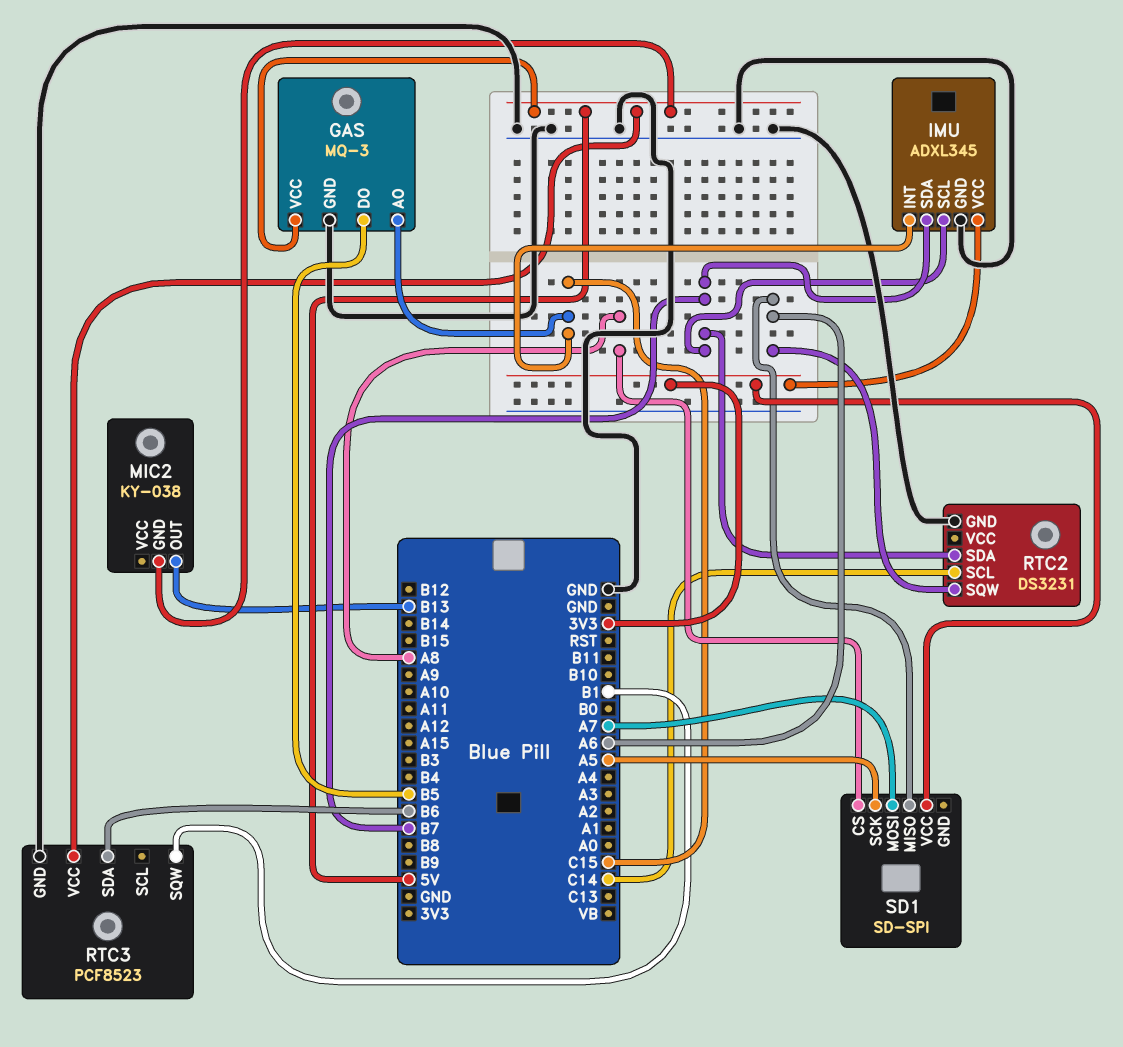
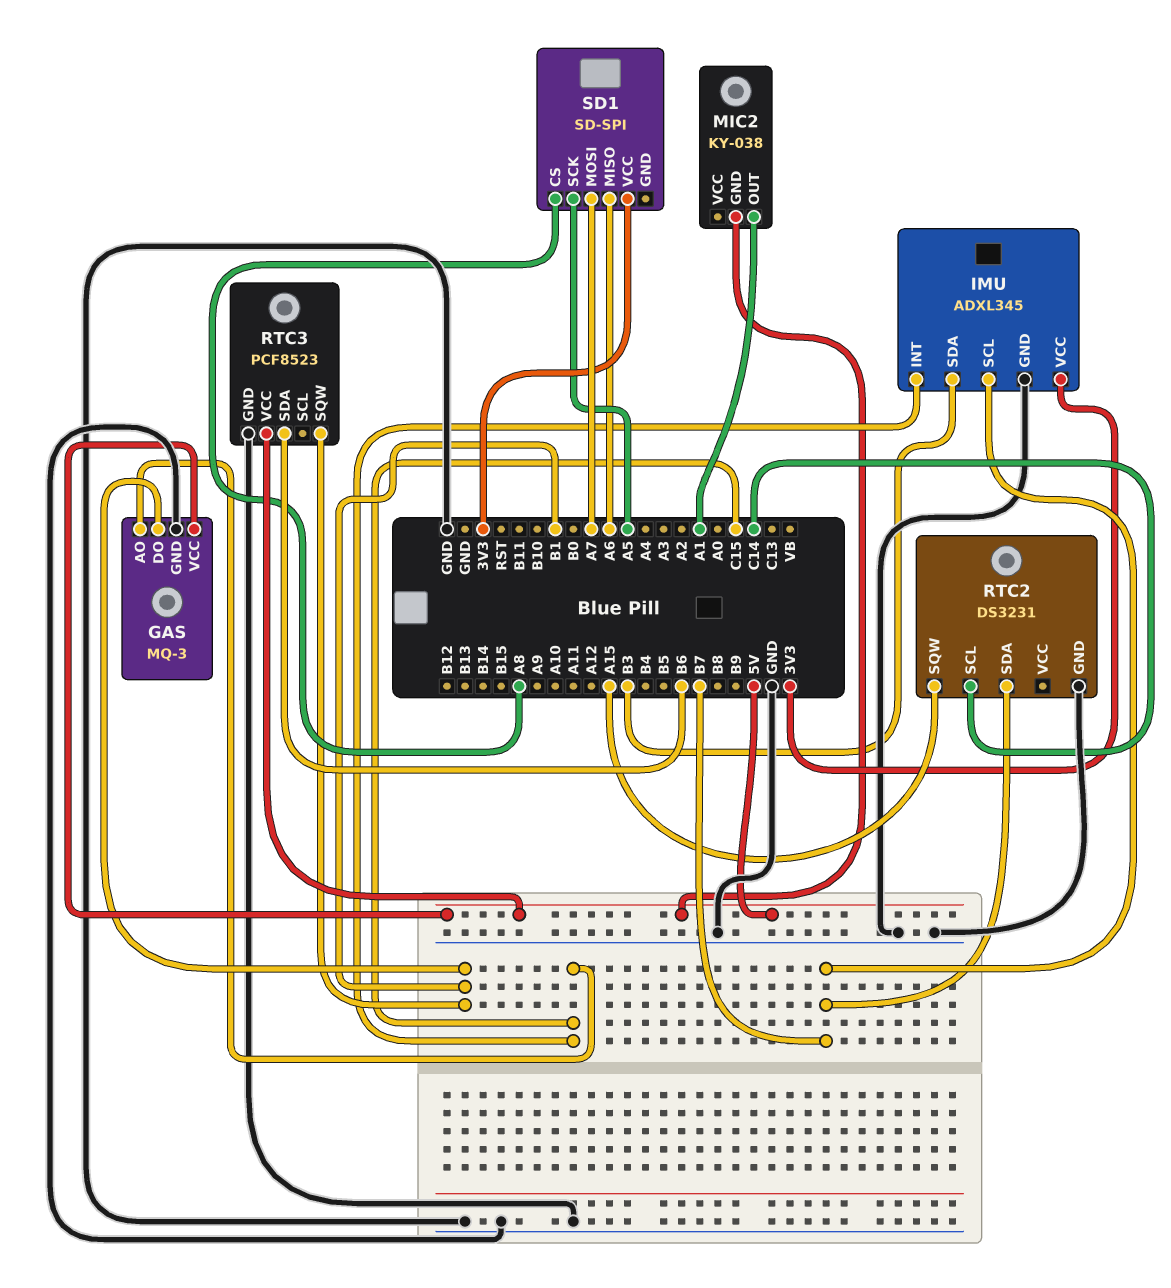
GAS pin DO: B5 -> B1
IMU pin SDA: B7 -> B3
MIC2 pin OUT: B13 -> A1
RTC2 pin SQW: A6 -> A15

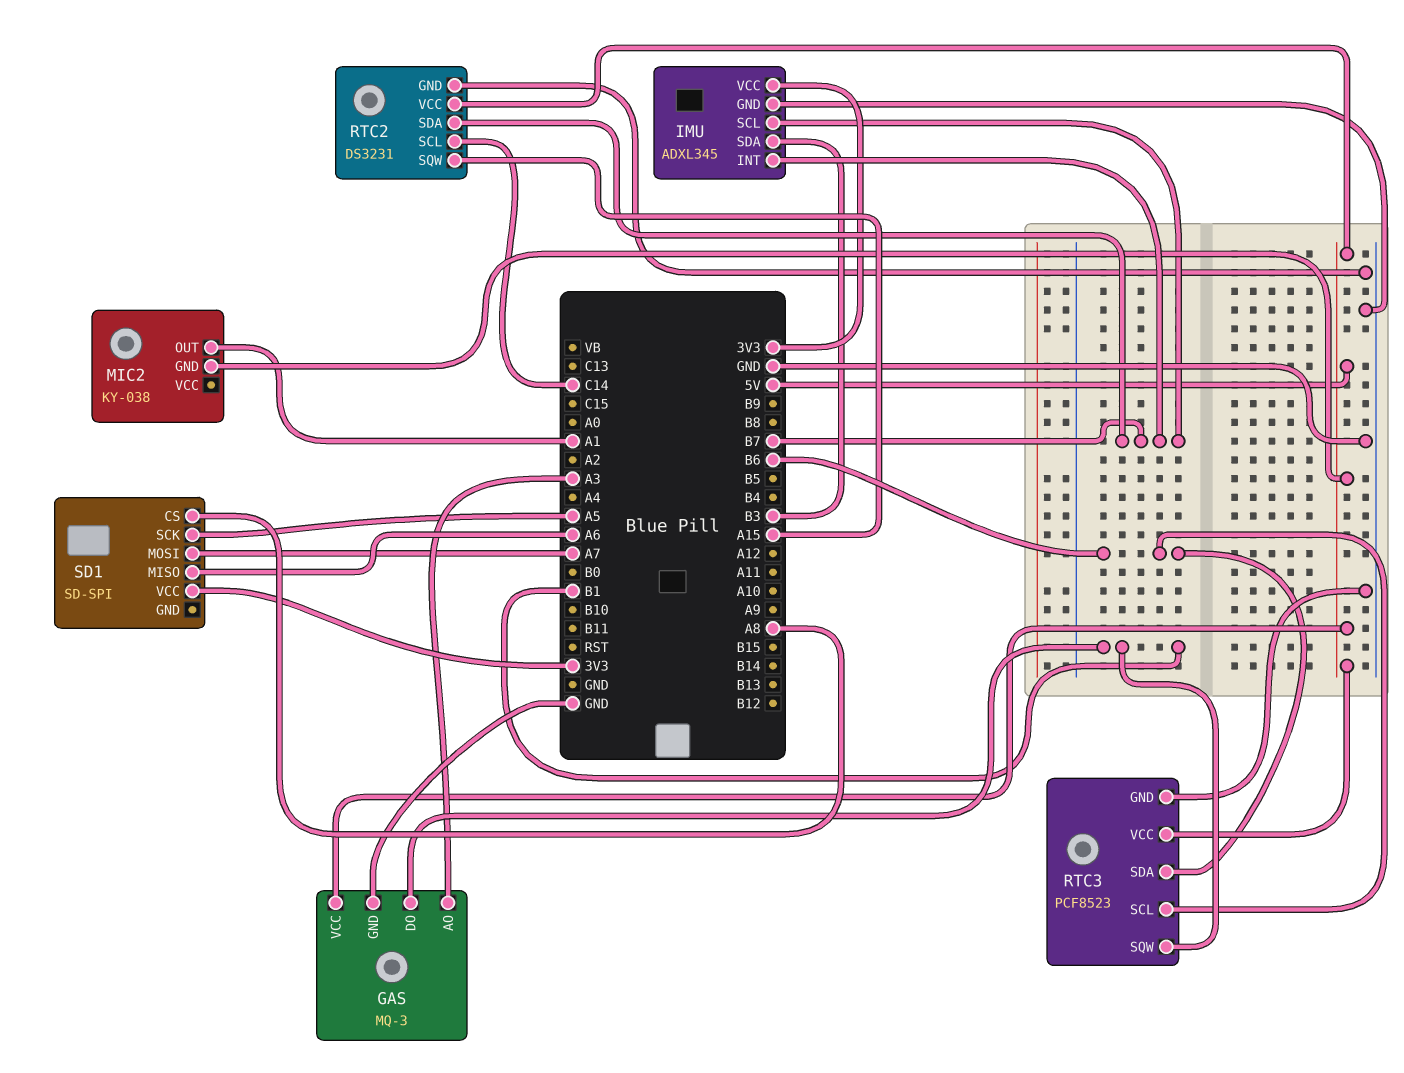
GAS pin AO: C15 -> A3
IMU pin INT: C15 -> B7
RTC2 pin VCC: none -> 5V
RTC3 pin SCL: none -> B6

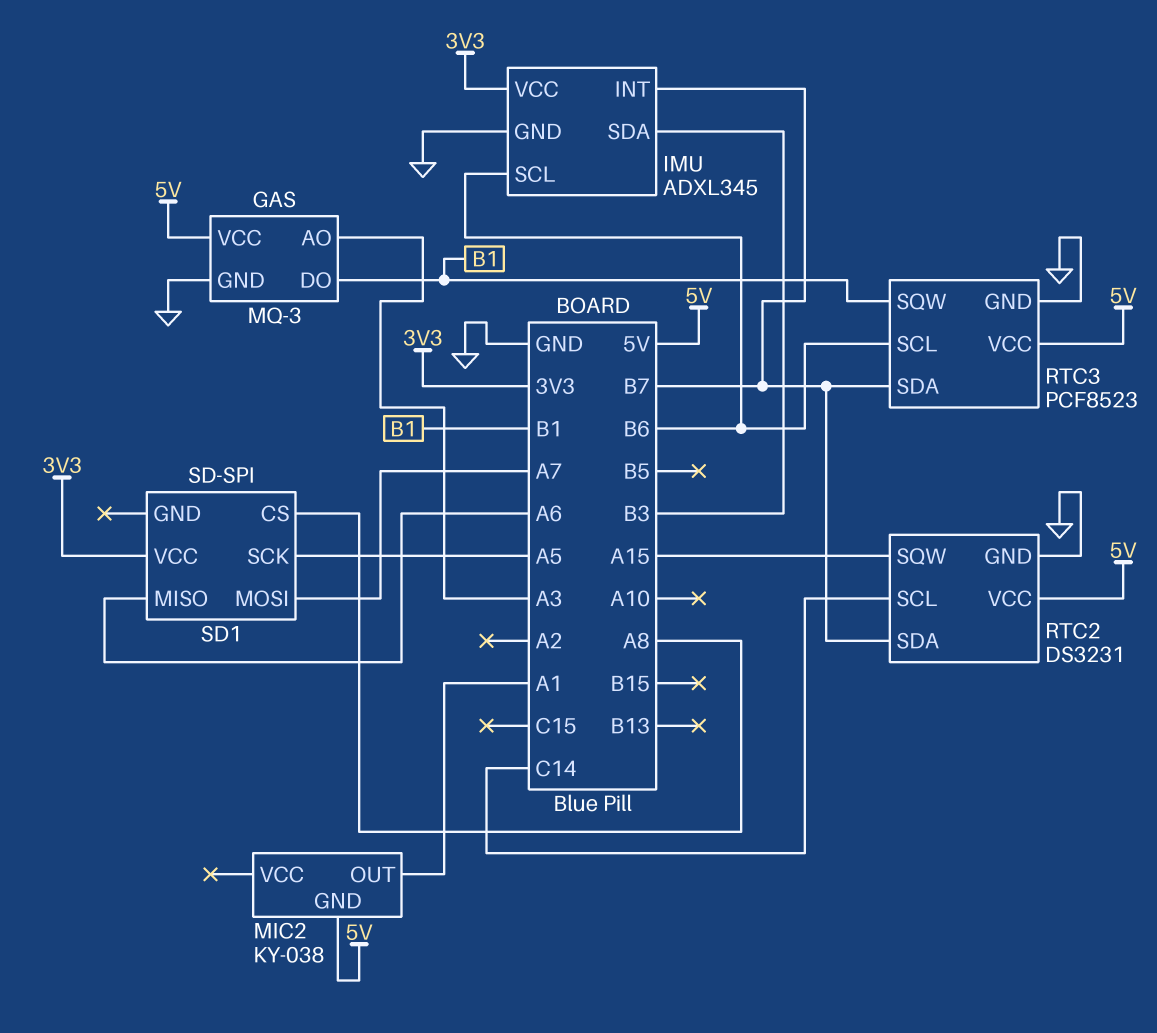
IMU pin SCL: B7 -> B6
RTC3 pin SDA: B6 -> B7

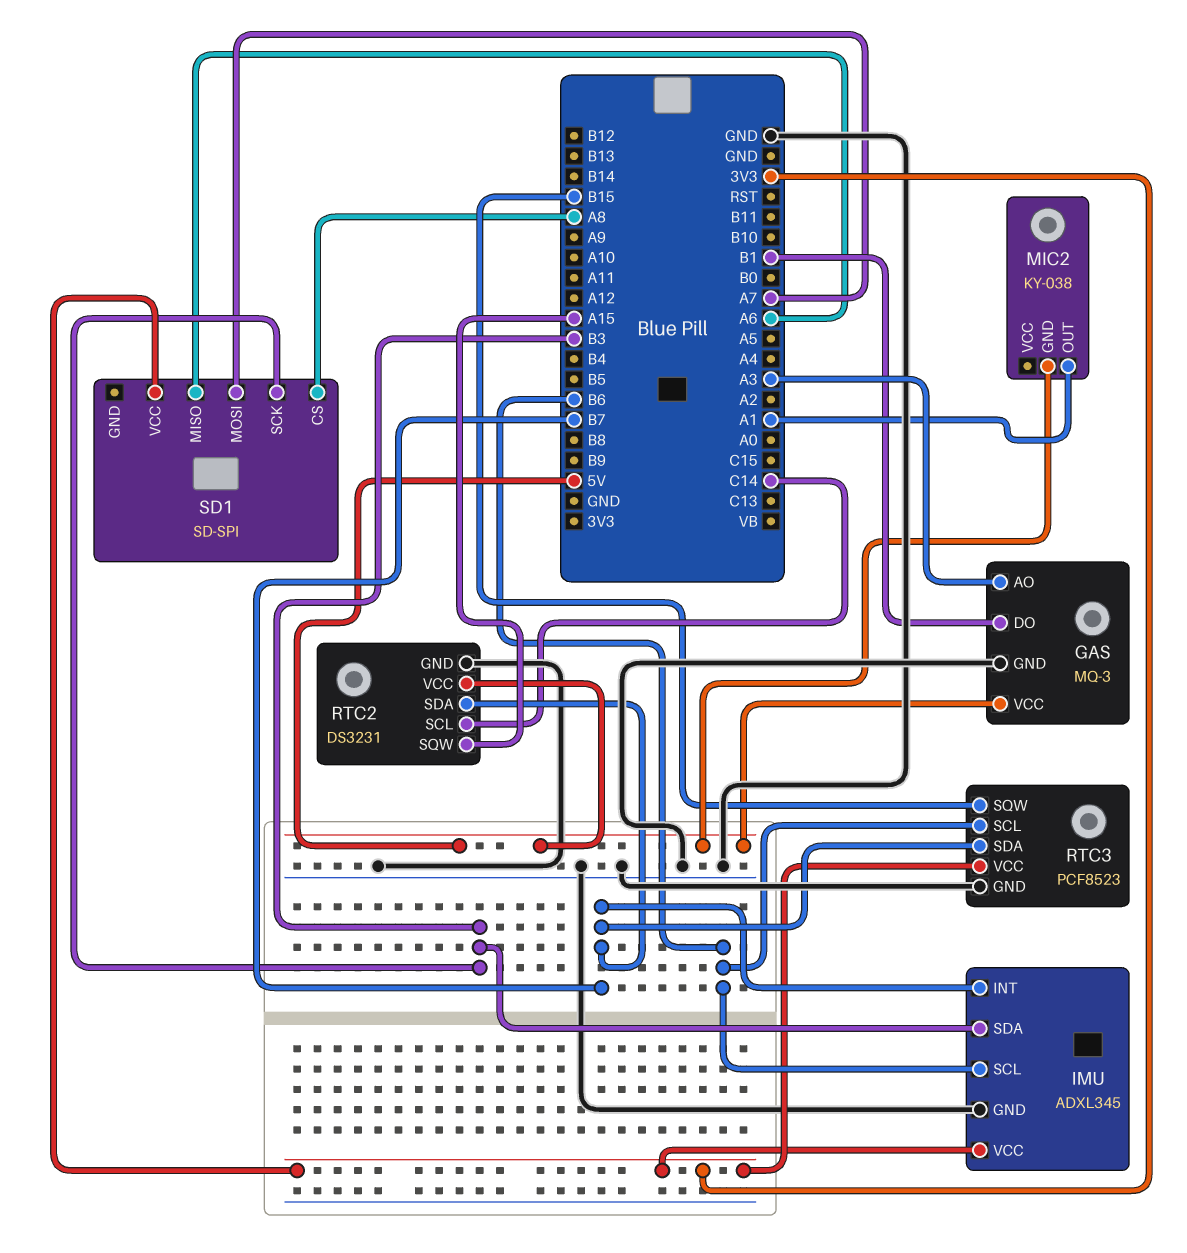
RTC3 pin SQW: B1 -> B15
RTC3 pin VCC: 5V -> 3V3
SD1 pin SCK: A5 -> B3

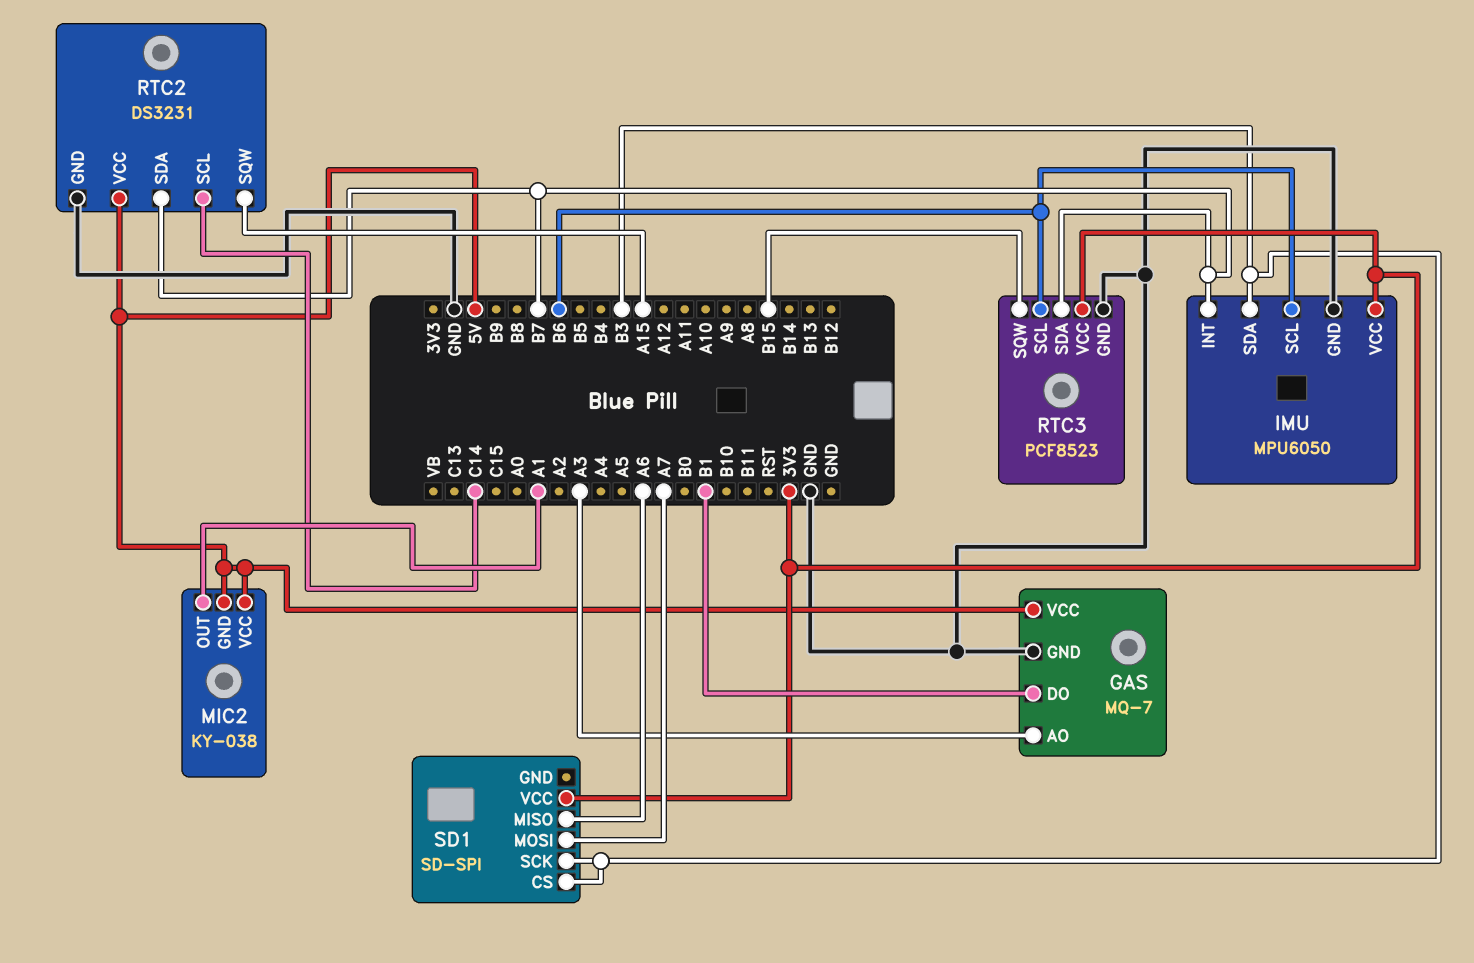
GAS: MQ-3 -> MQ-7
IMU: ADXL345 -> MPU6050
MIC2 pin VCC: none -> 5V
SD1 pin CS: A8 -> B3

